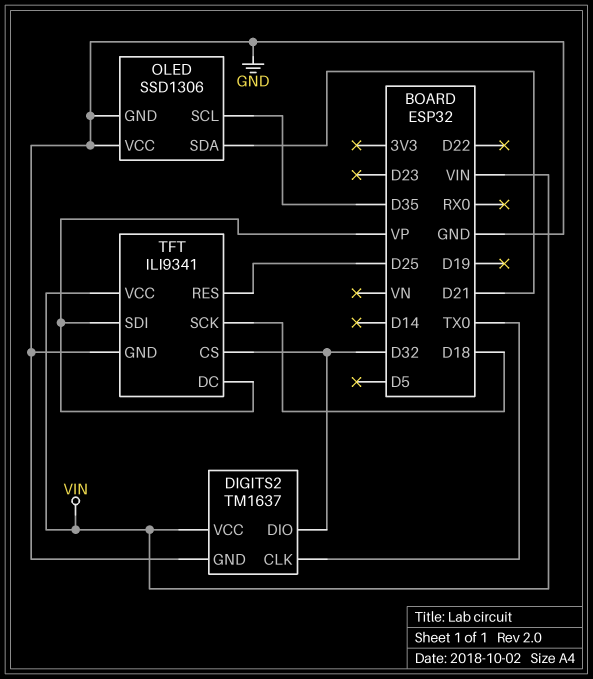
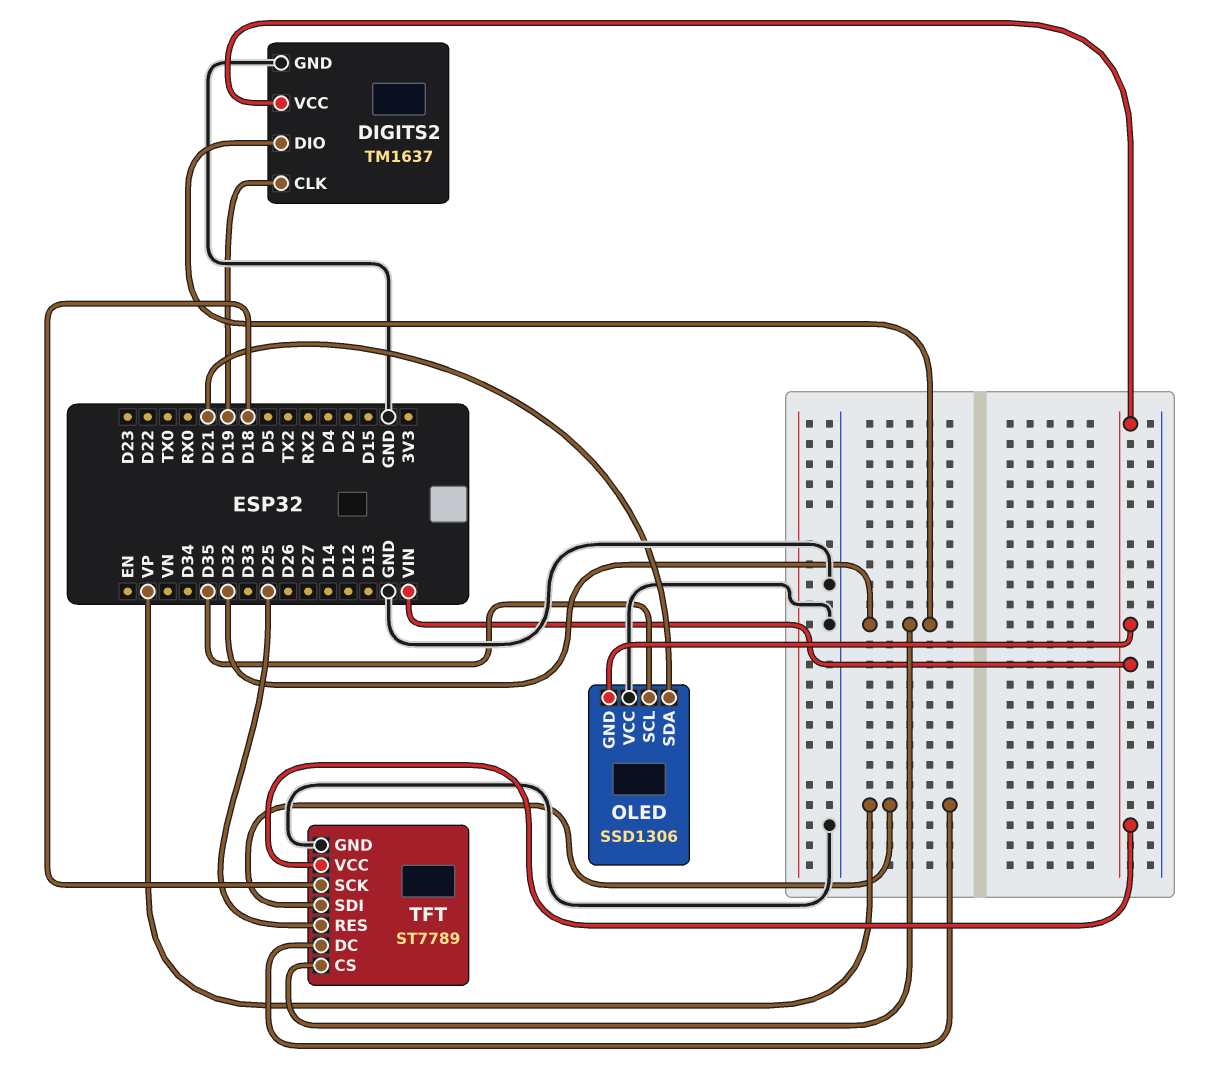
DIGITS2 pin CLK: TX0 -> D19
OLED pin GND: GND -> VIN
TFT: ILI9341 -> ST7789

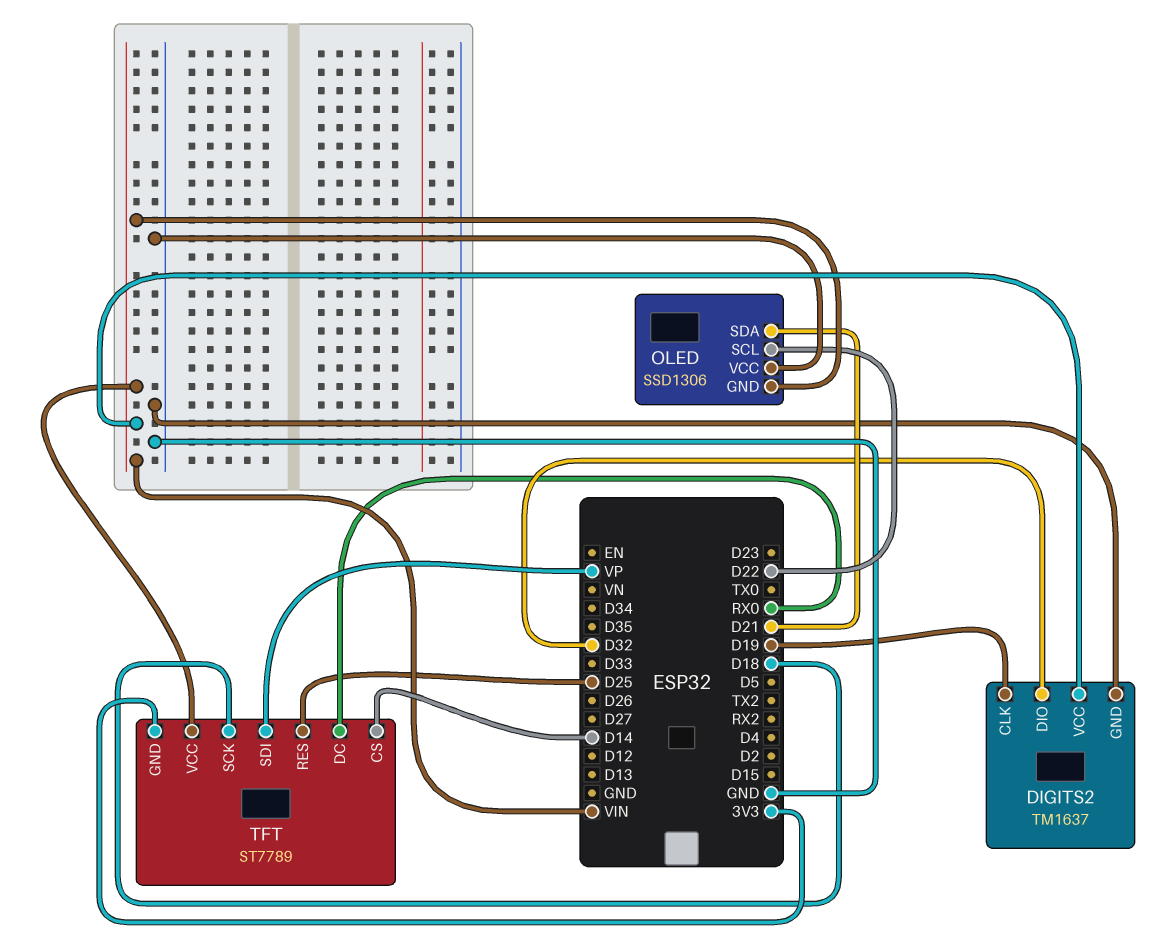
OLED pin SCL: D35 -> D22
TFT pin CS: D32 -> D14
TFT pin DC: VP -> RX0
TFT pin GND: GND -> 3V3

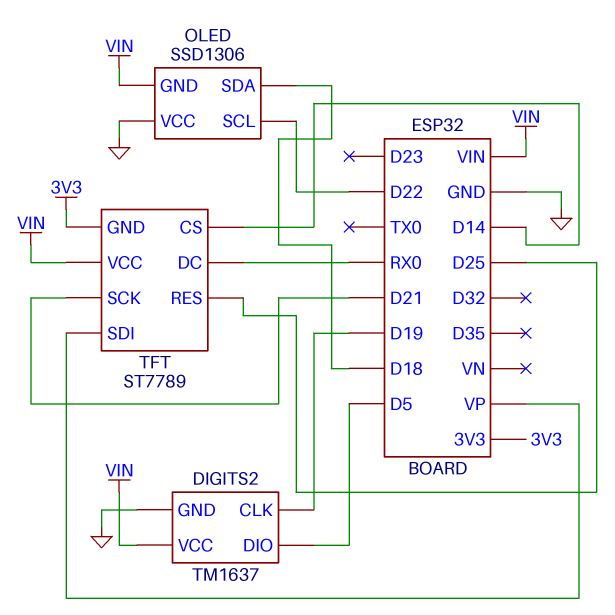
DIGITS2 pin DIO: D32 -> D5
OLED pin SDA: D21 -> D18
TFT pin SCK: D18 -> D21

